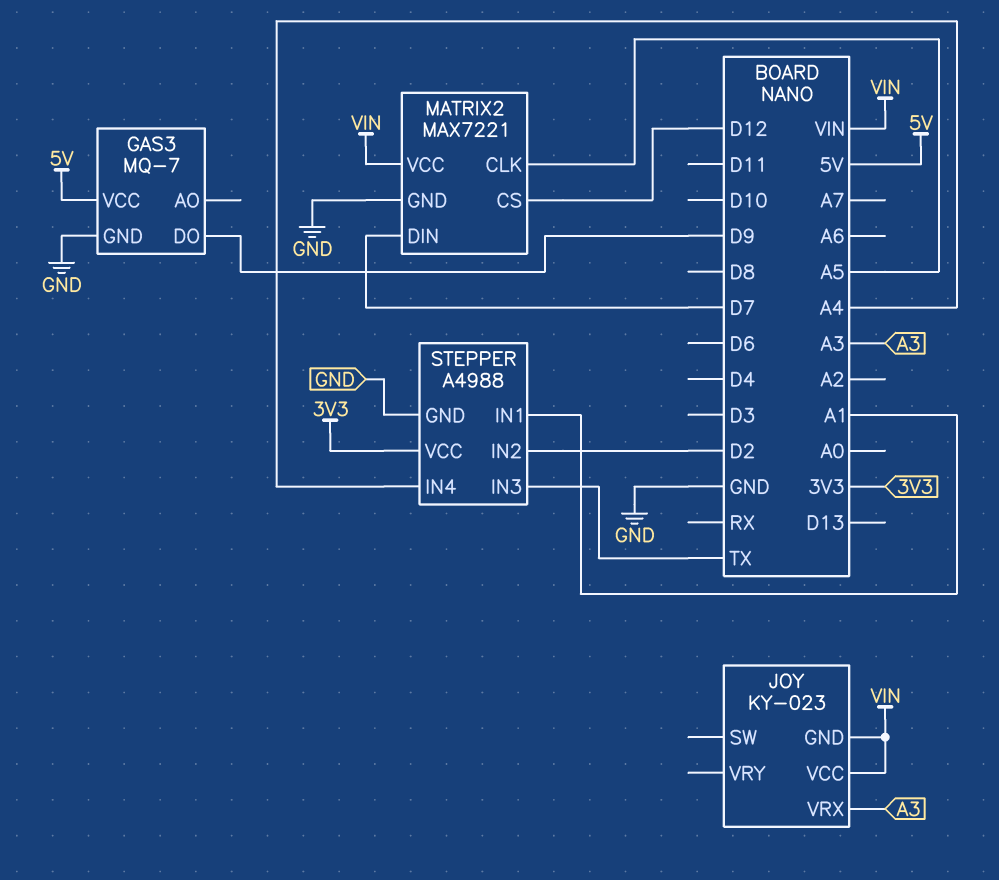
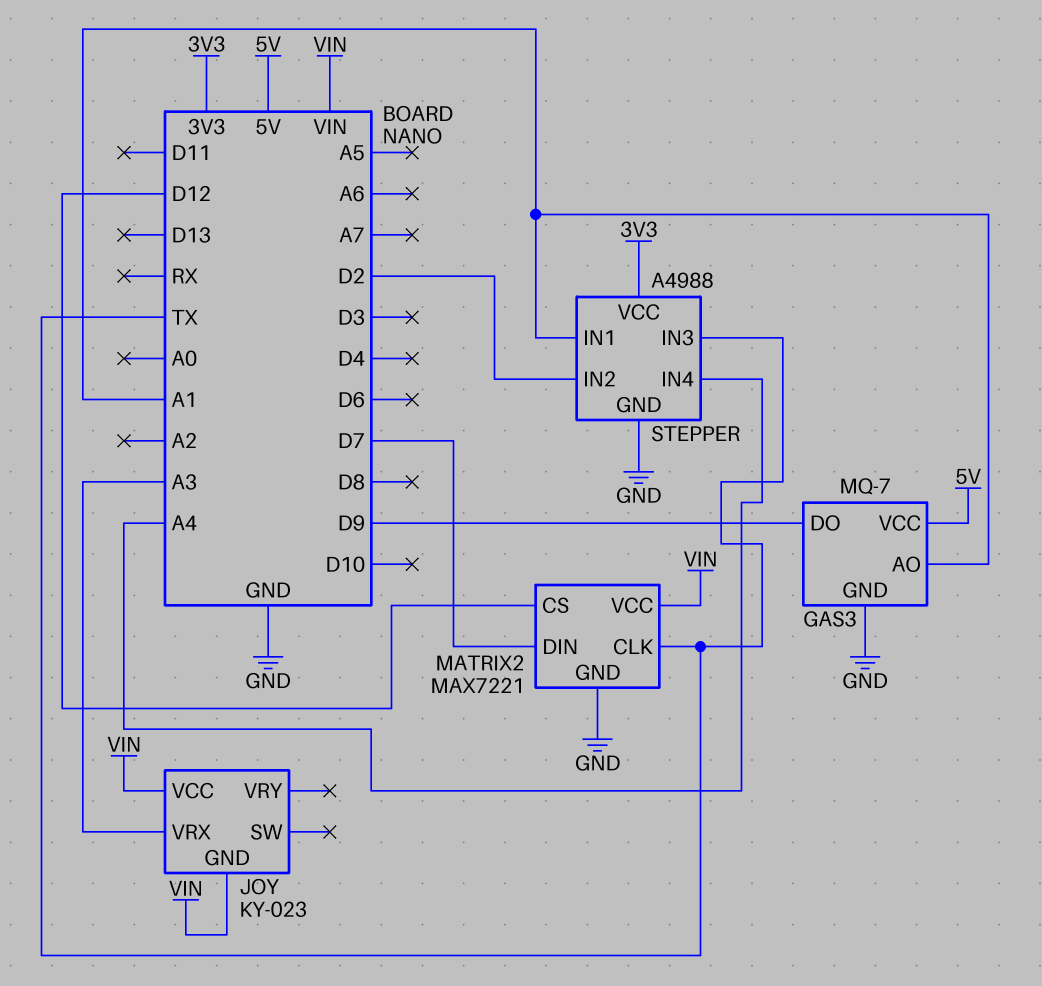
GAS3 pin AO: none -> A1
MATRIX2 pin CLK: A5 -> TX

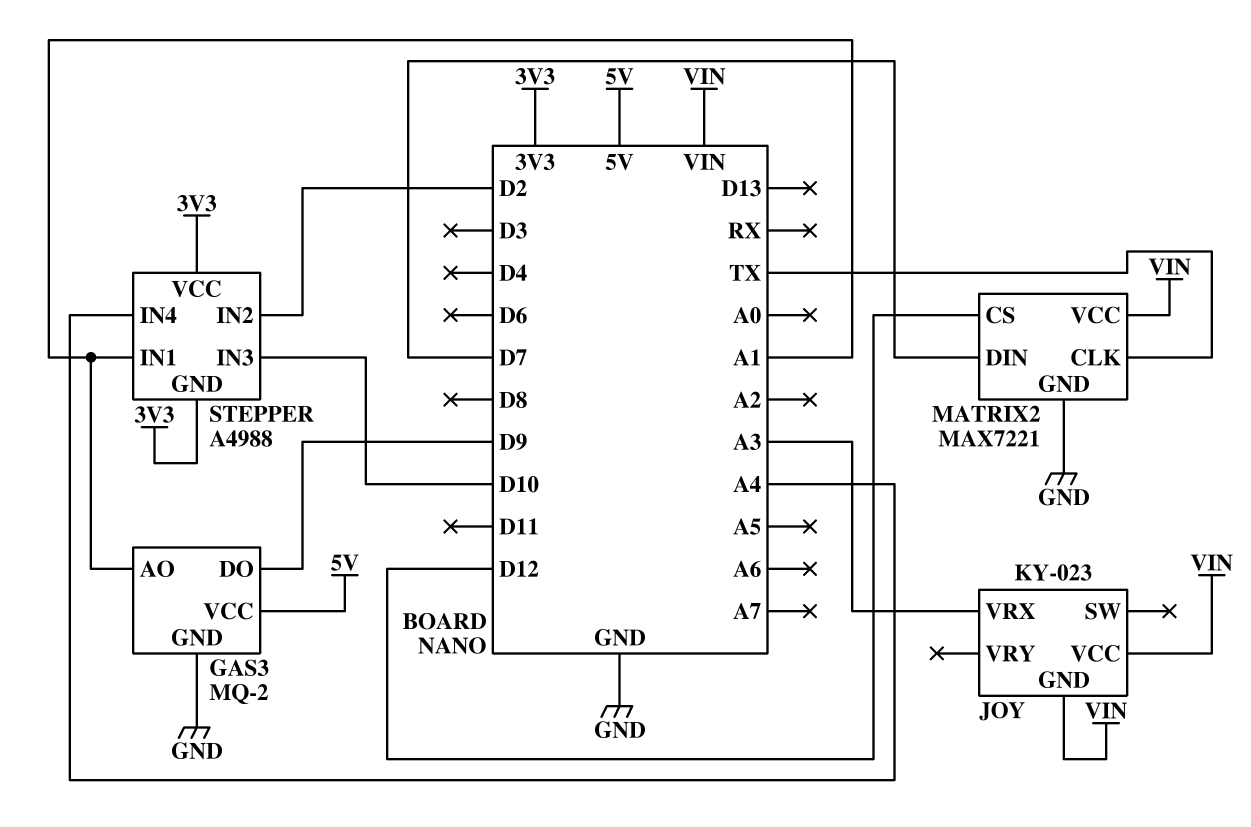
GAS3: MQ-7 -> MQ-2
STEPPER pin GND: GND -> 3V3
STEPPER pin IN3: TX -> D10

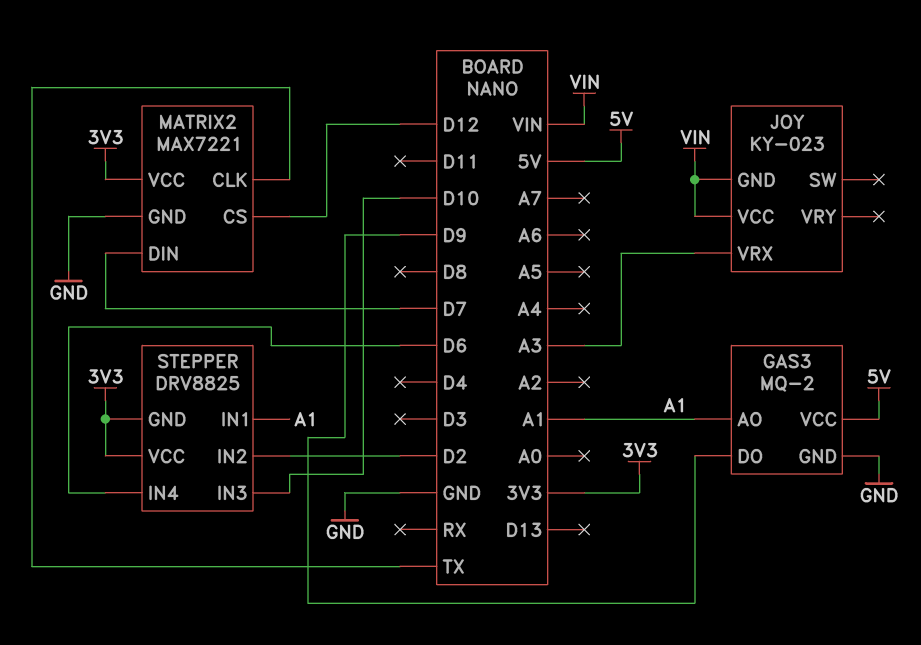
MATRIX2 pin VCC: VIN -> 3V3
STEPPER: A4988 -> DRV8825
STEPPER pin IN4: A4 -> D6

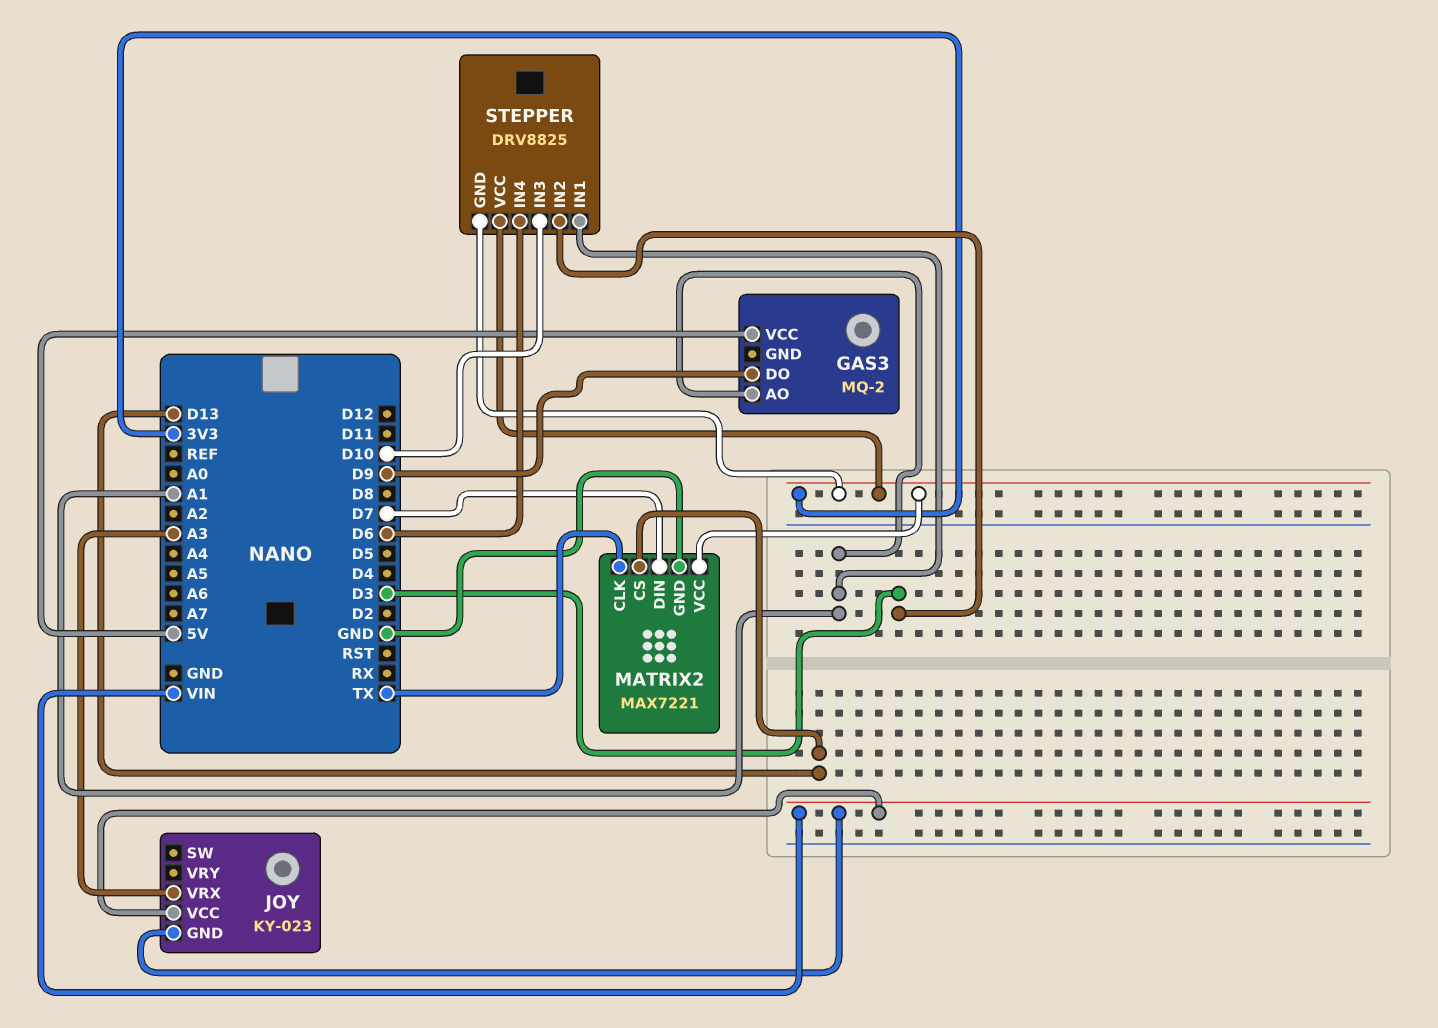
GAS3 pin GND: GND -> none
MATRIX2 pin CS: D12 -> D13
STEPPER pin IN2: D2 -> D3

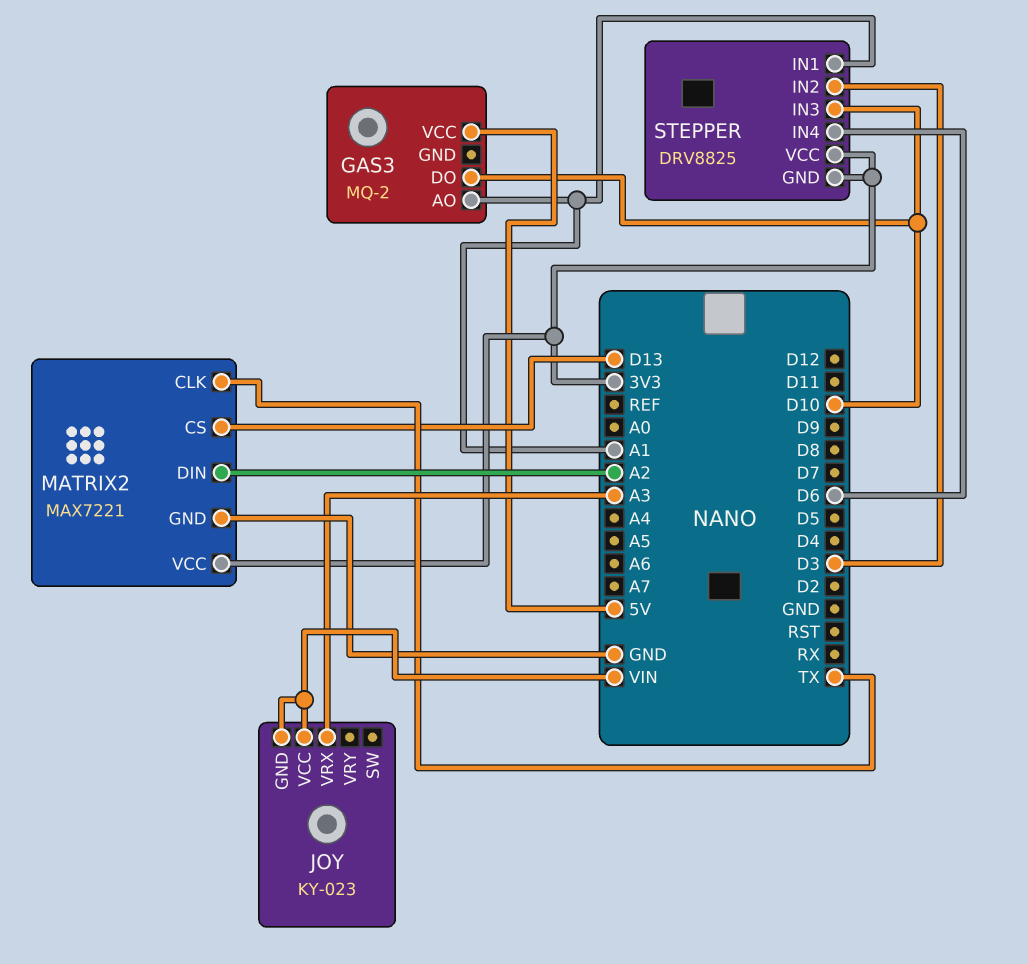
GAS3 pin DO: D9 -> D10
MATRIX2 pin DIN: D7 -> A2

